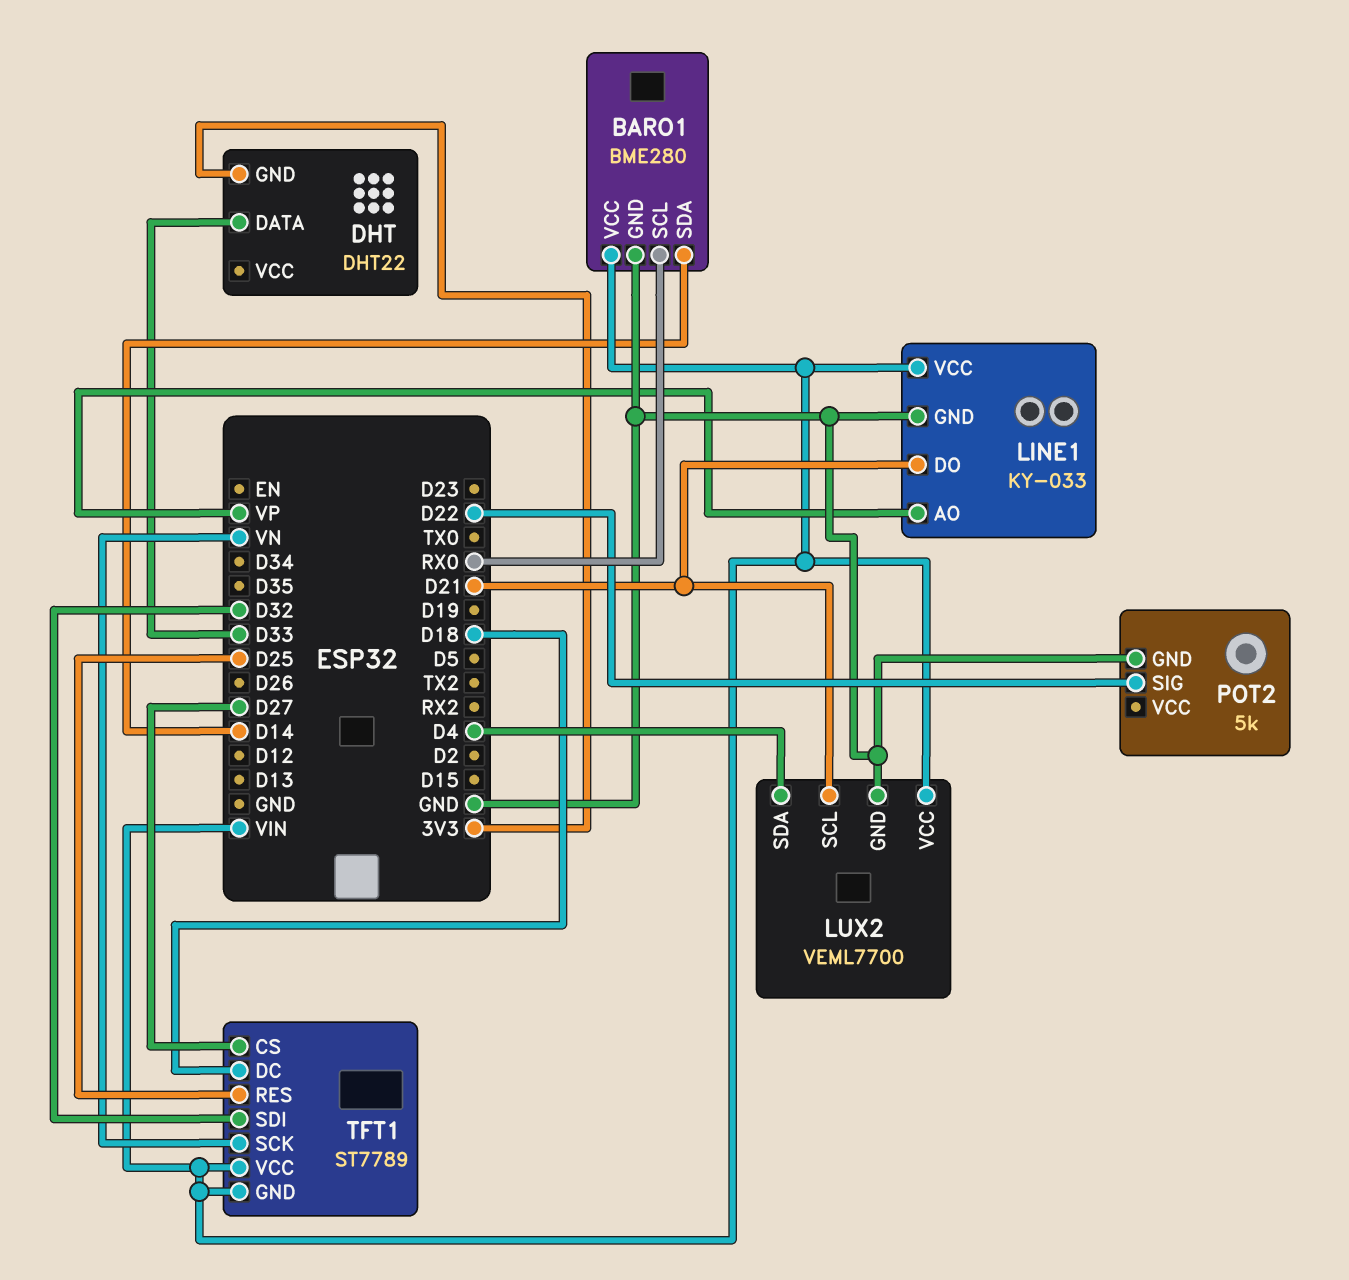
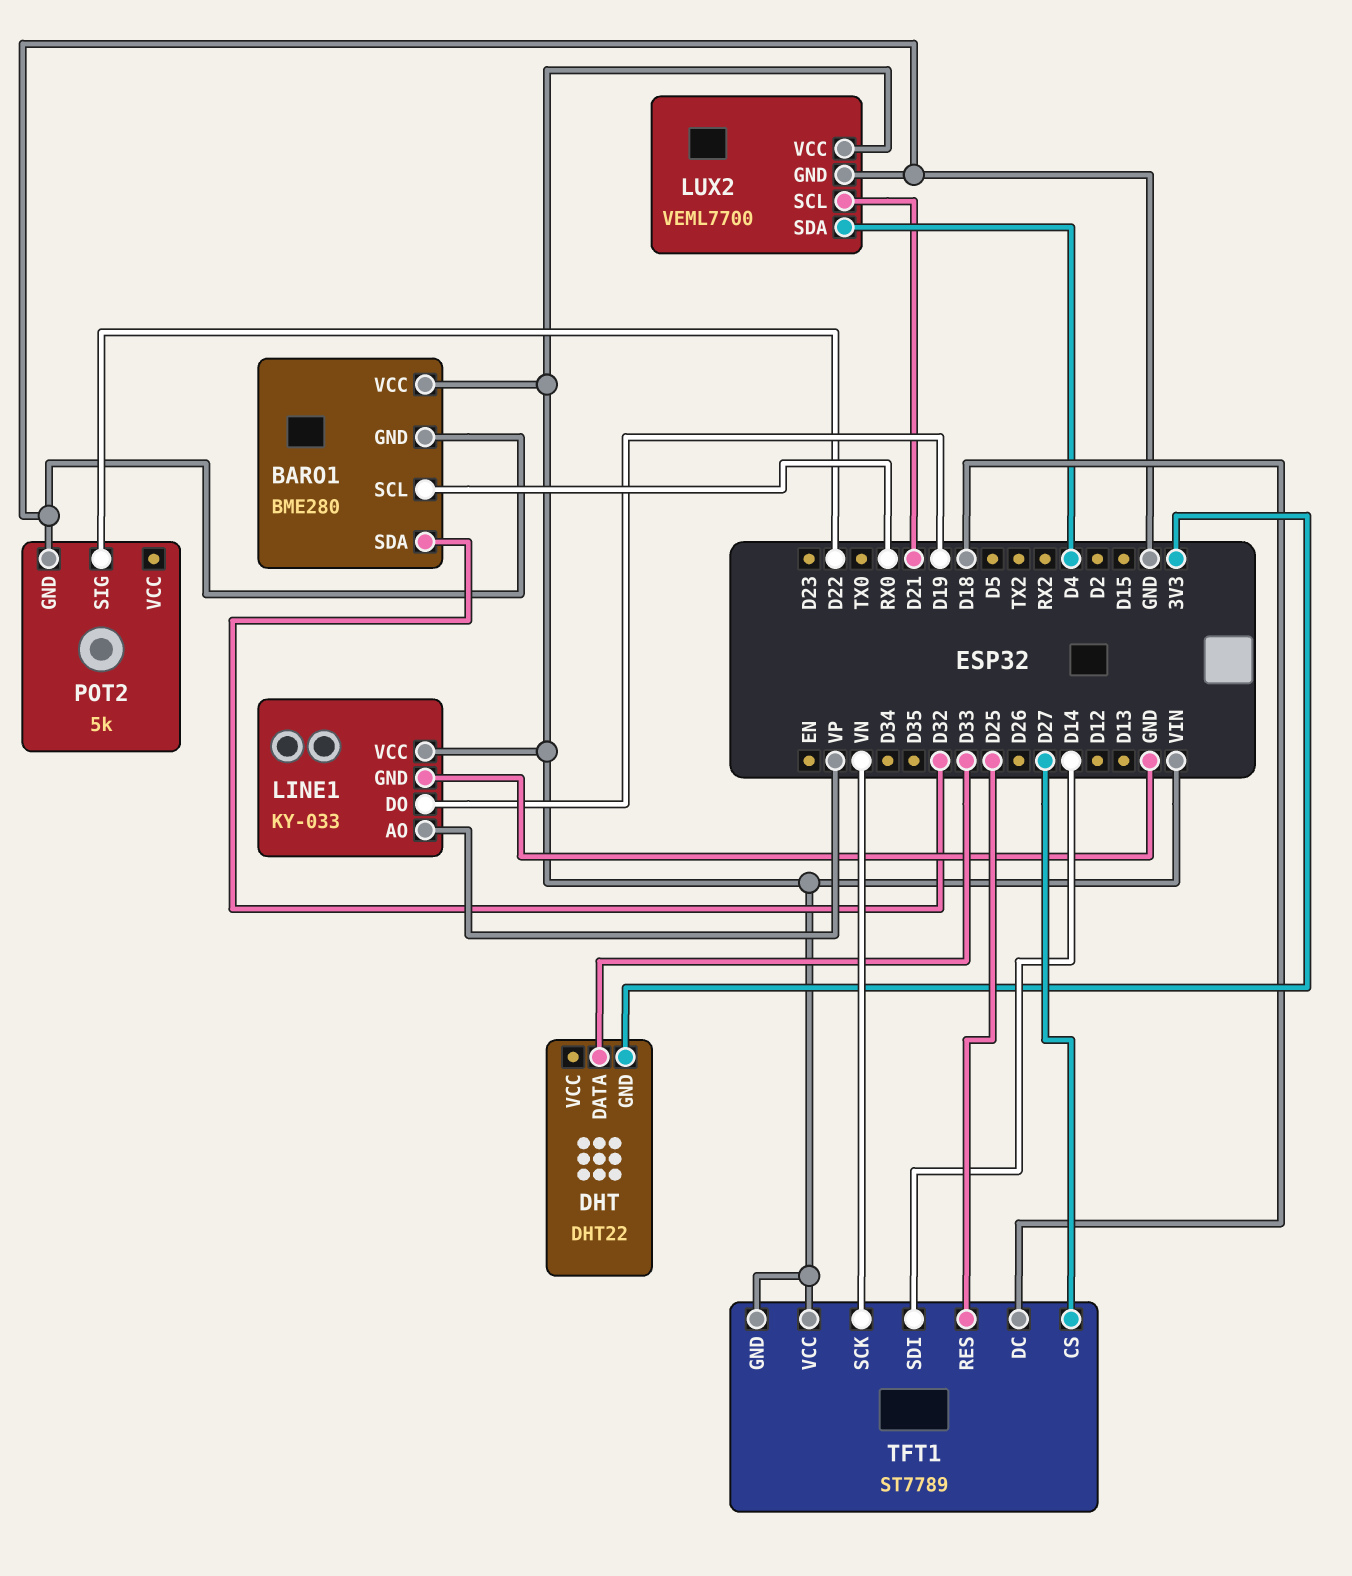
BARO1 pin SDA: D14 -> D32
LINE1 pin DO: D21 -> D19
TFT1 pin SDI: D32 -> D14

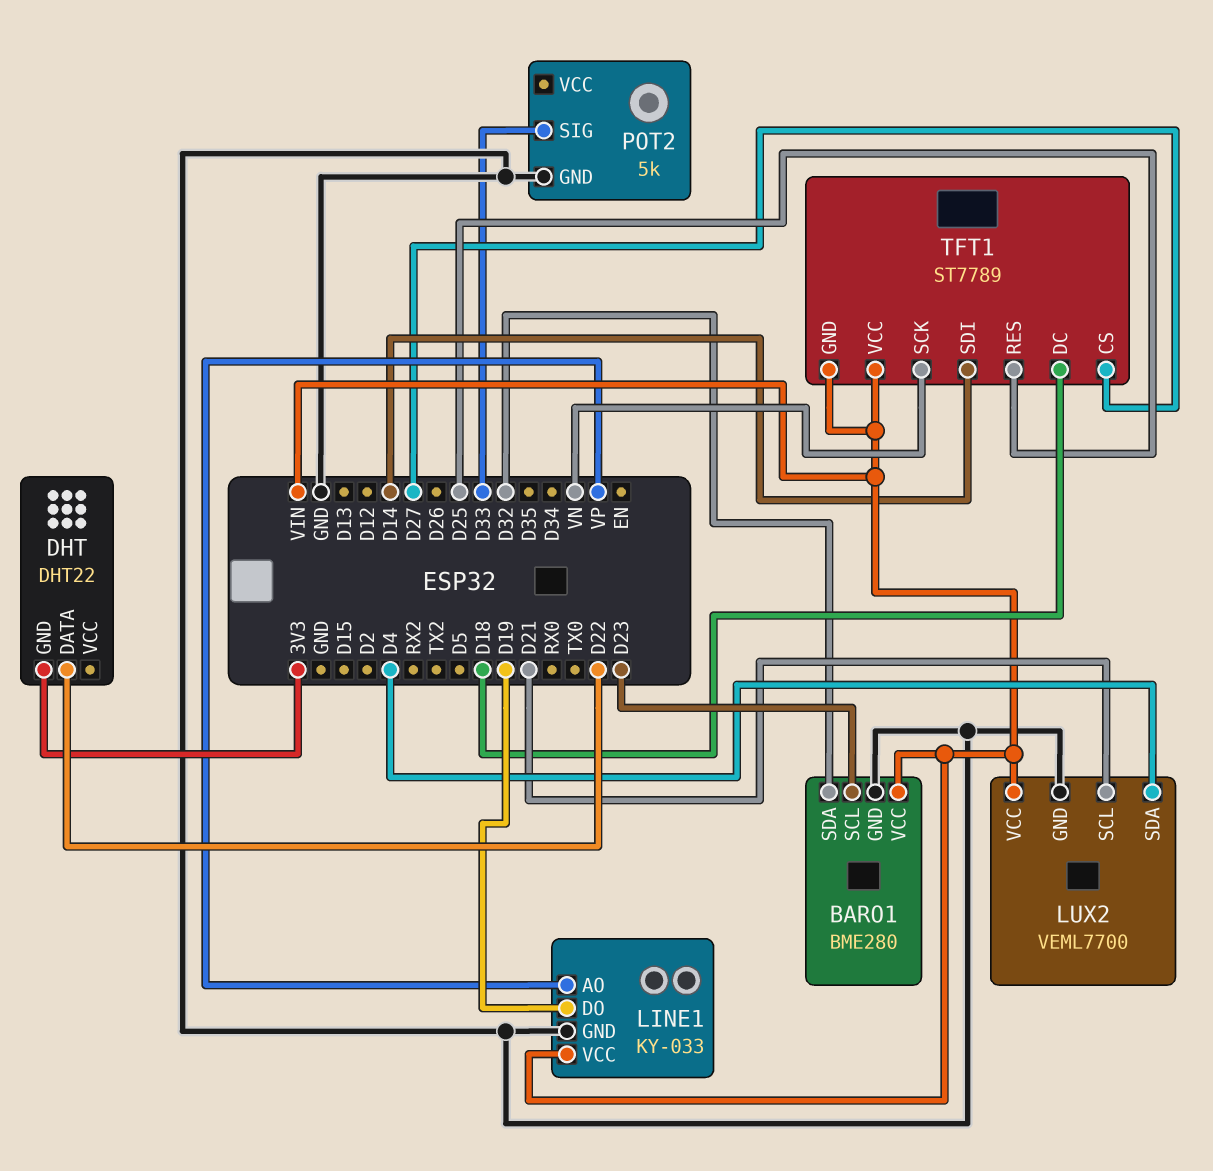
BARO1 pin SCL: RX0 -> D23
DHT pin DATA: D33 -> D22
POT2 pin SIG: D22 -> D33

